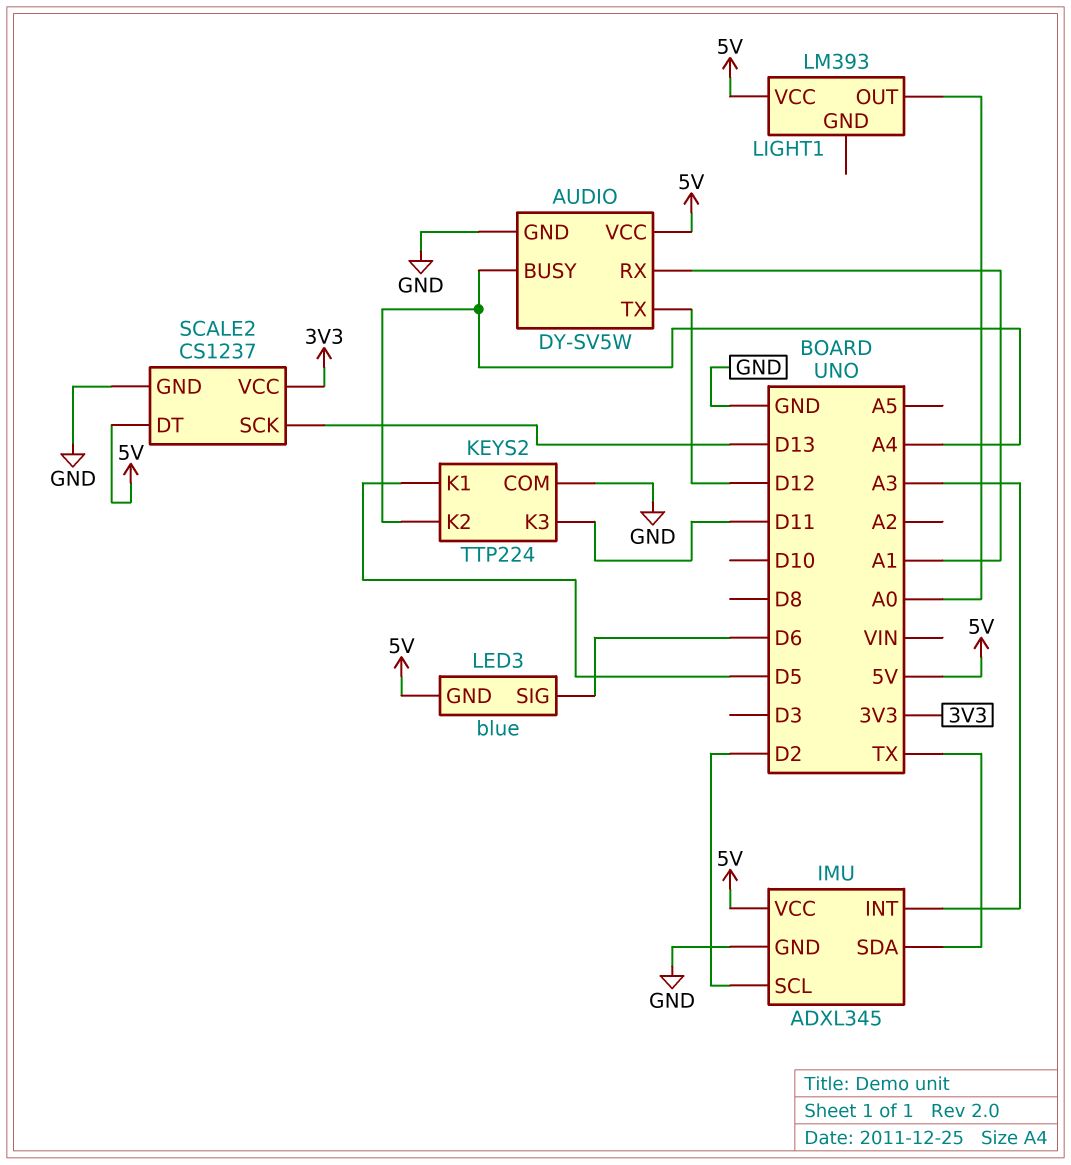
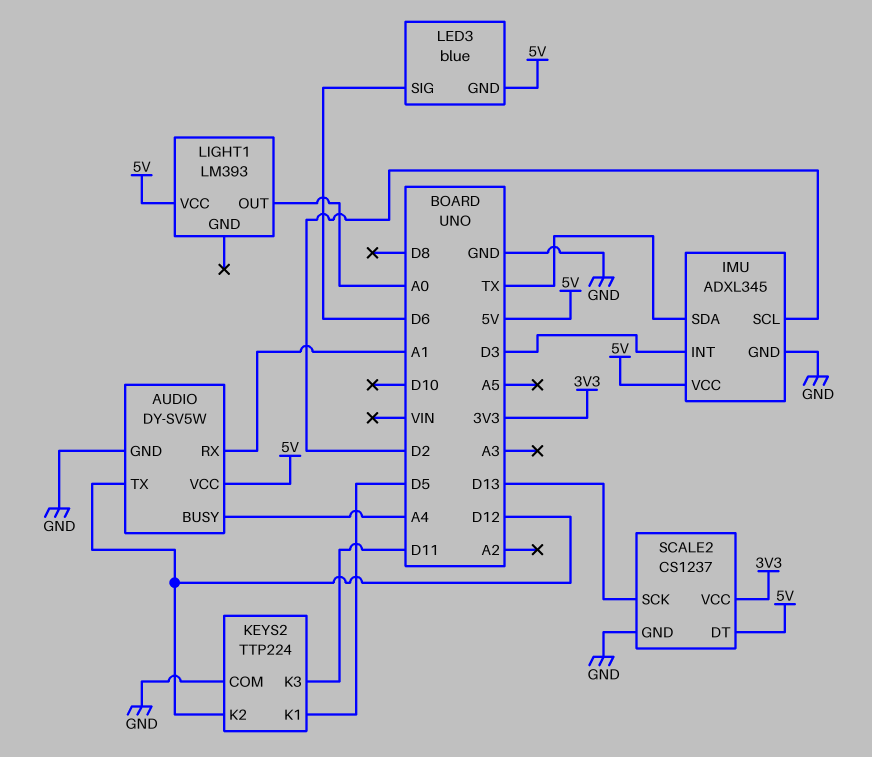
IMU pin INT: A3 -> D3
KEYS2 pin K2: A4 -> D12

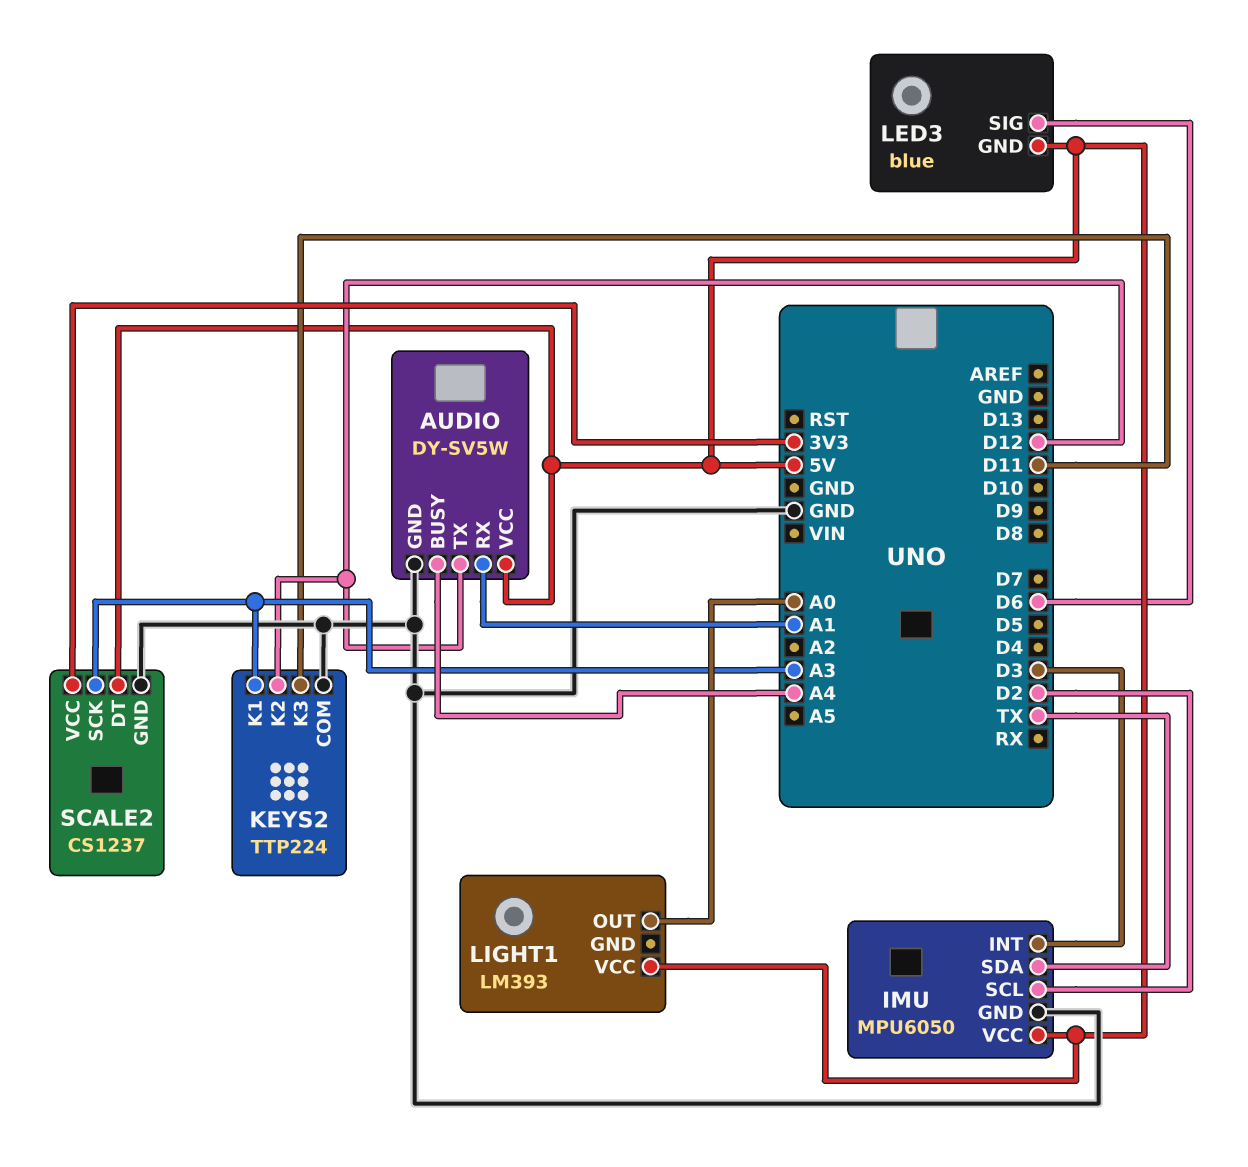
IMU: ADXL345 -> MPU6050
KEYS2 pin K1: D5 -> A3
SCALE2 pin SCK: D13 -> A3

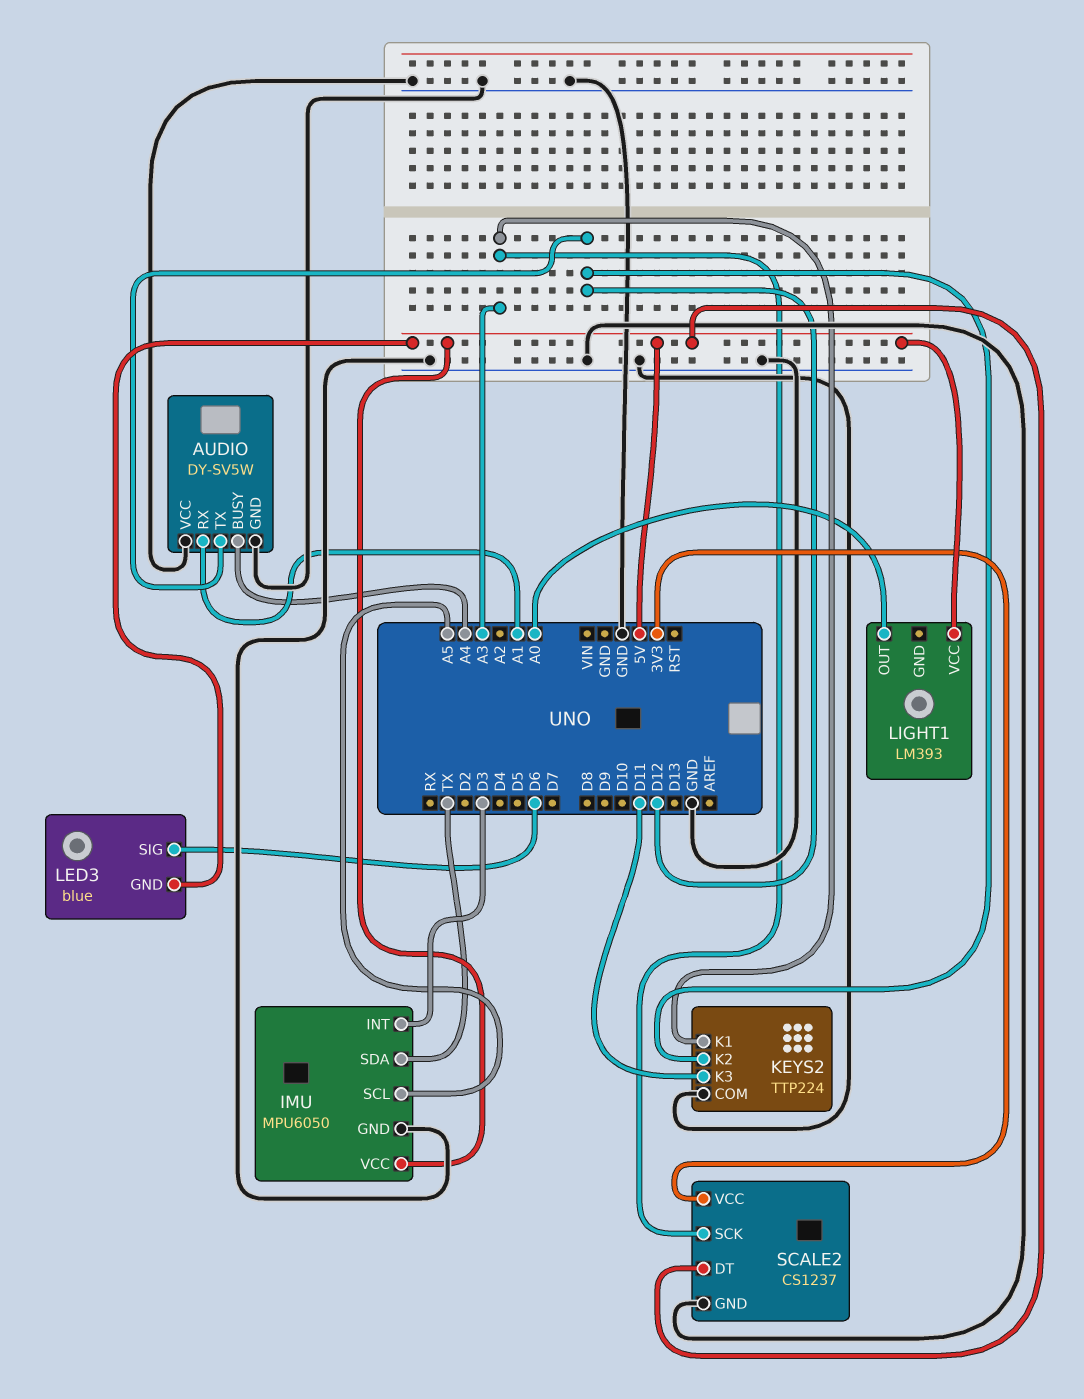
AUDIO pin VCC: 5V -> GND
IMU pin SCL: D2 -> A5

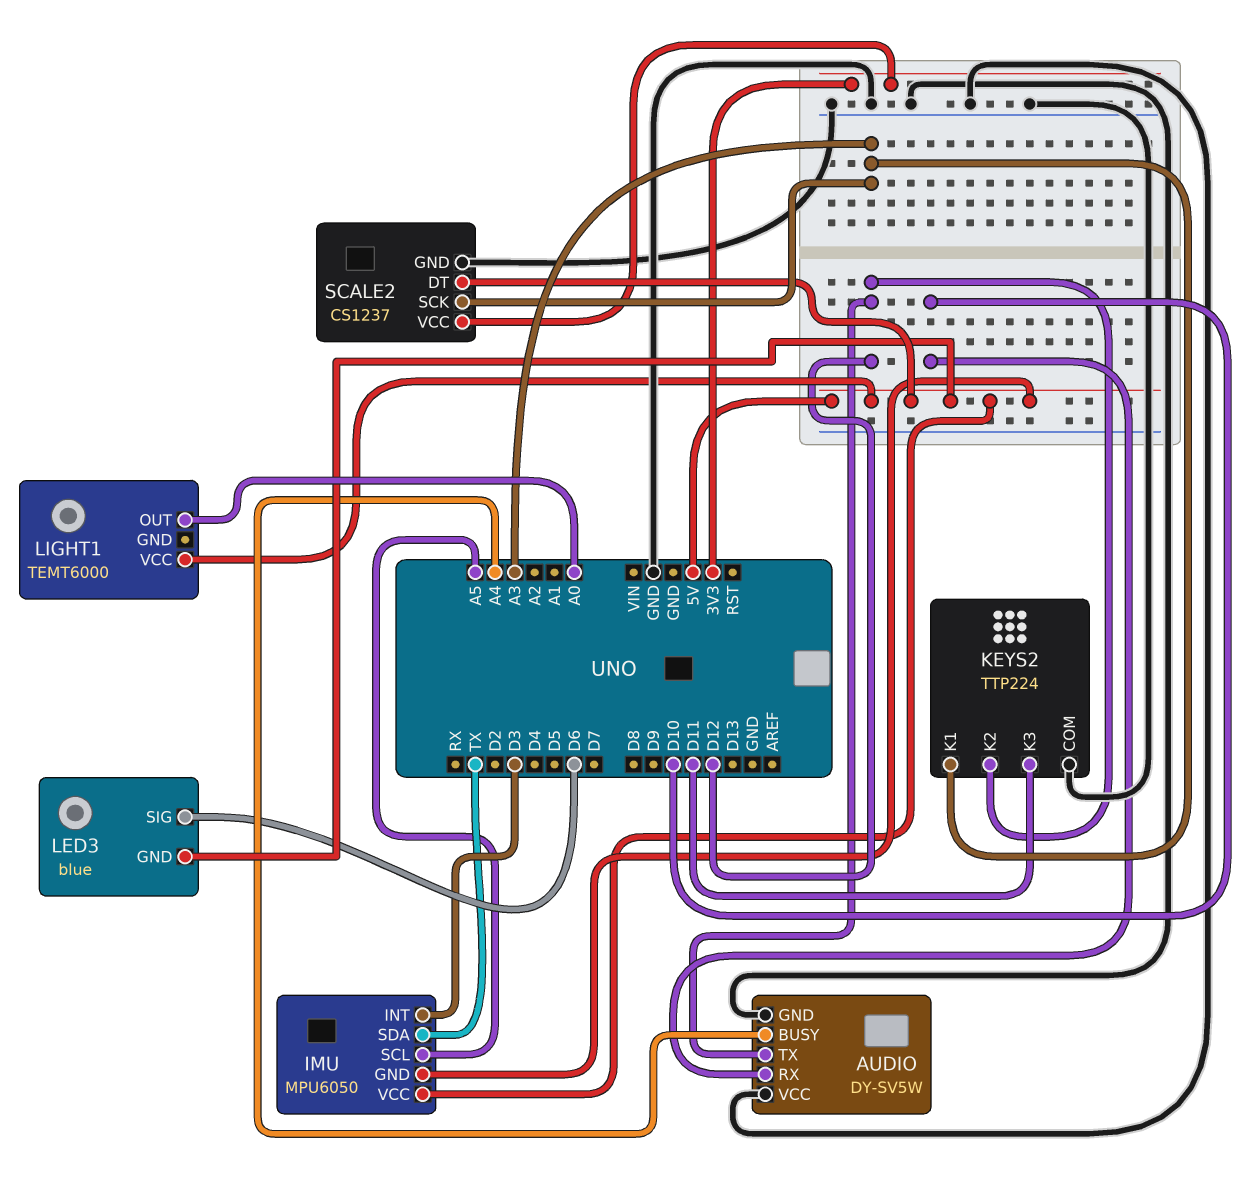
AUDIO pin RX: A1 -> D10
IMU pin GND: GND -> 5V
LIGHT1: LM393 -> TEMT6000

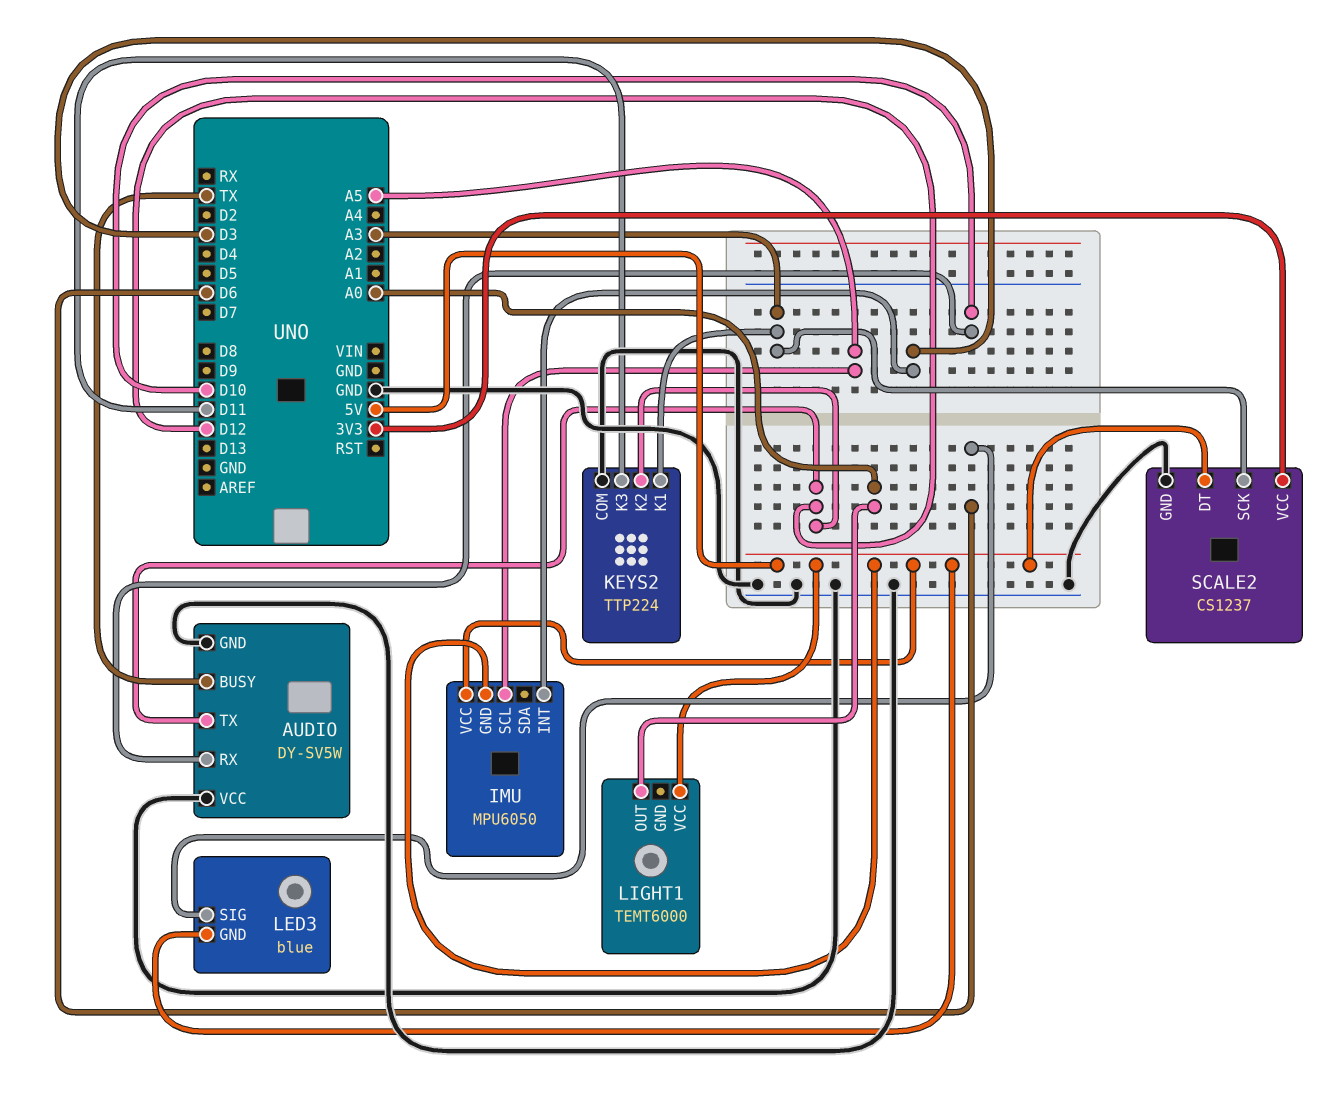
AUDIO pin BUSY: A4 -> TX
IMU pin SDA: TX -> none

